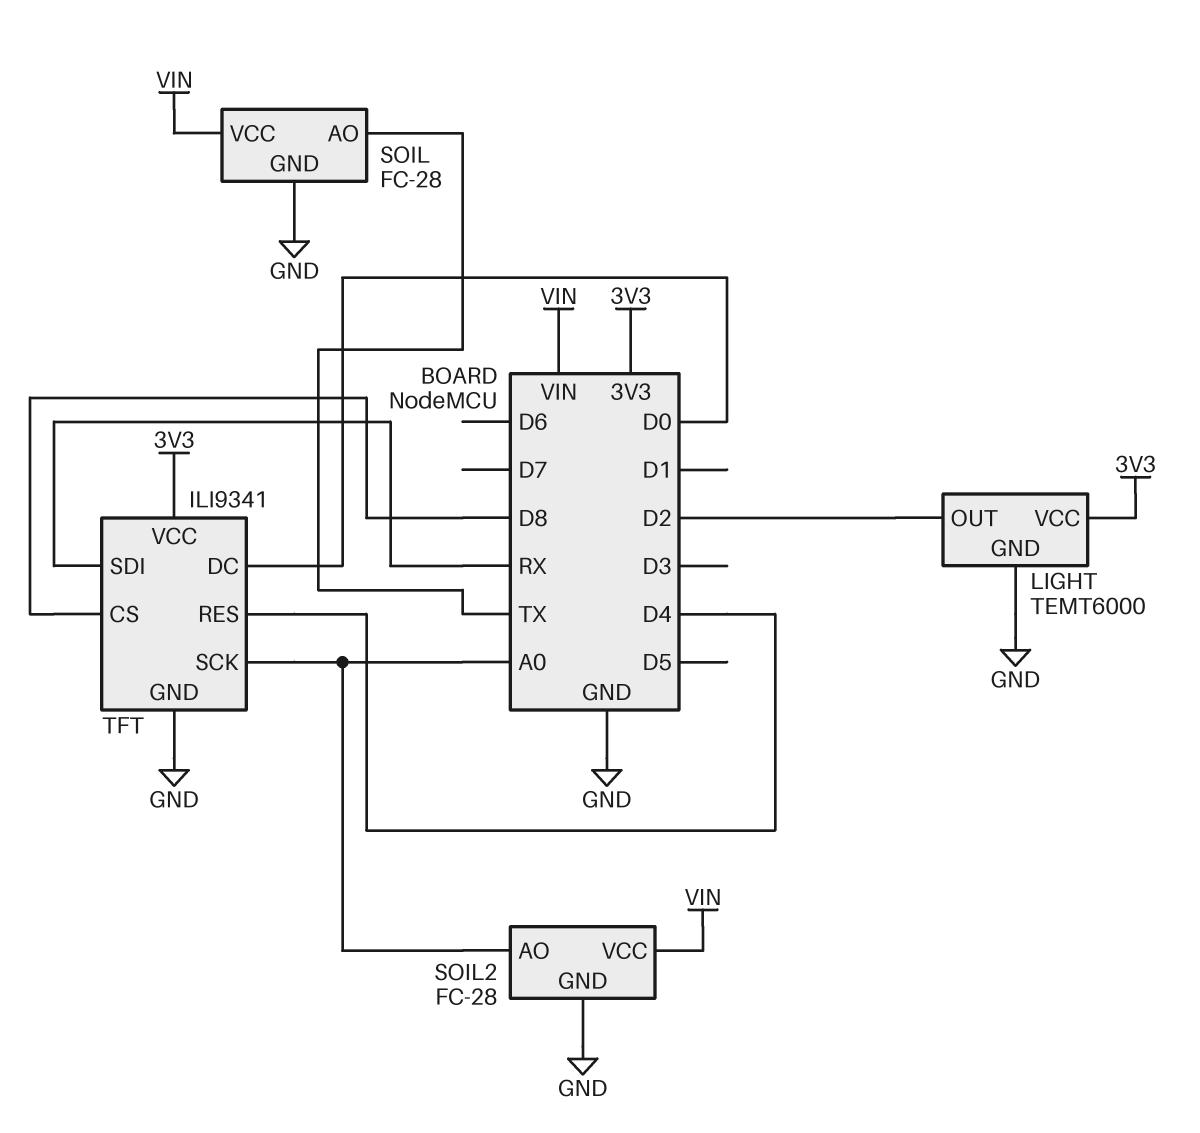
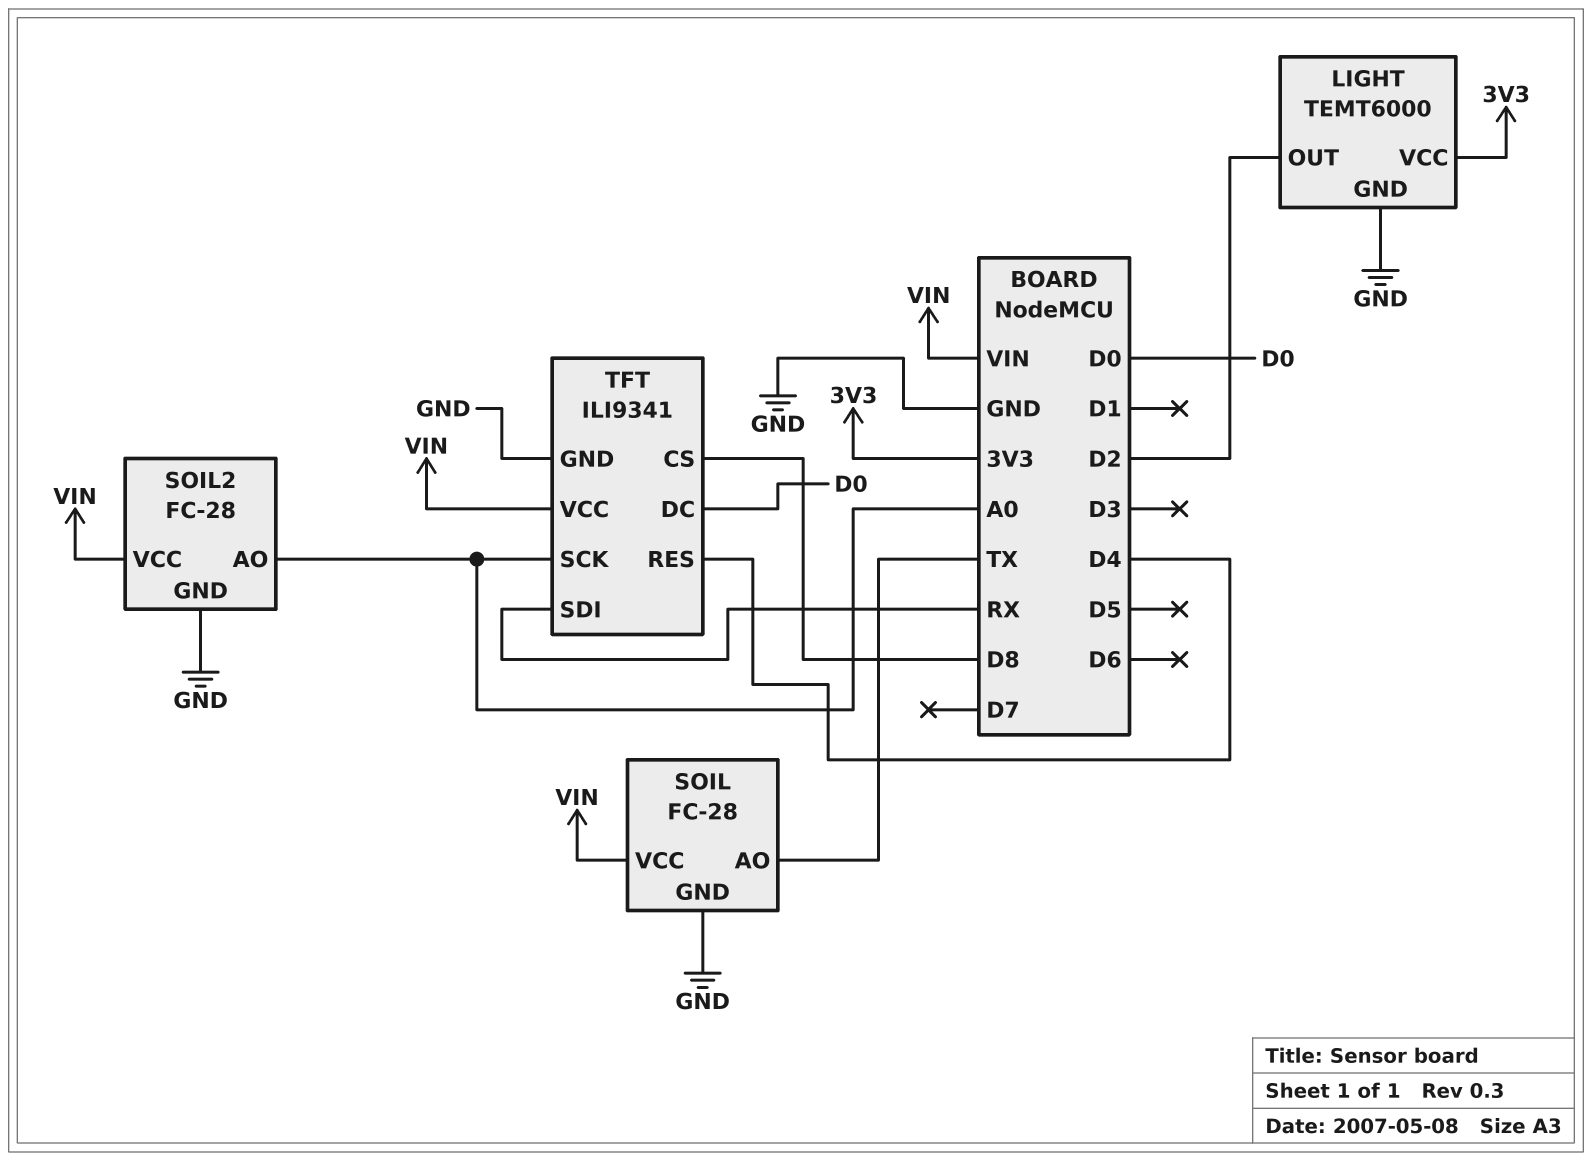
TFT pin VCC: 3V3 -> VIN

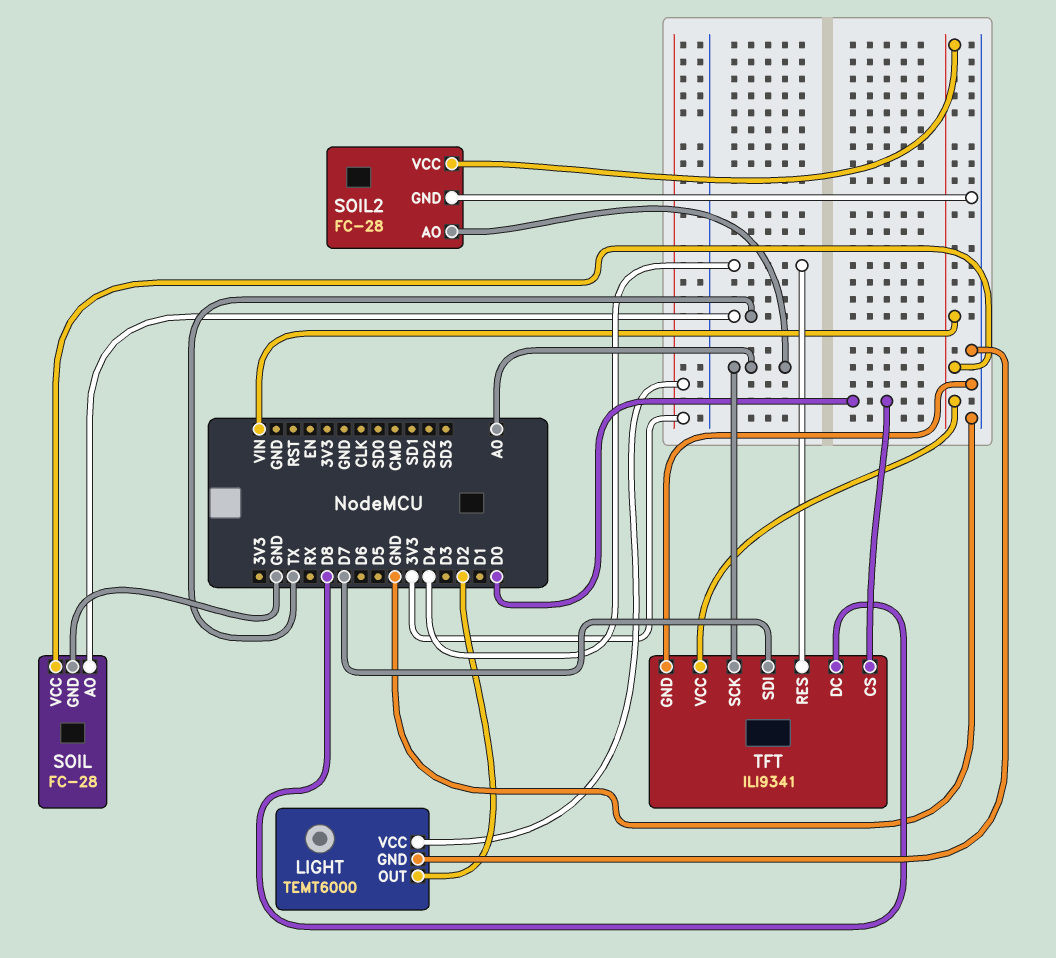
TFT pin CS: D8 -> D0
TFT pin DC: D0 -> D8
TFT pin SDI: RX -> D7

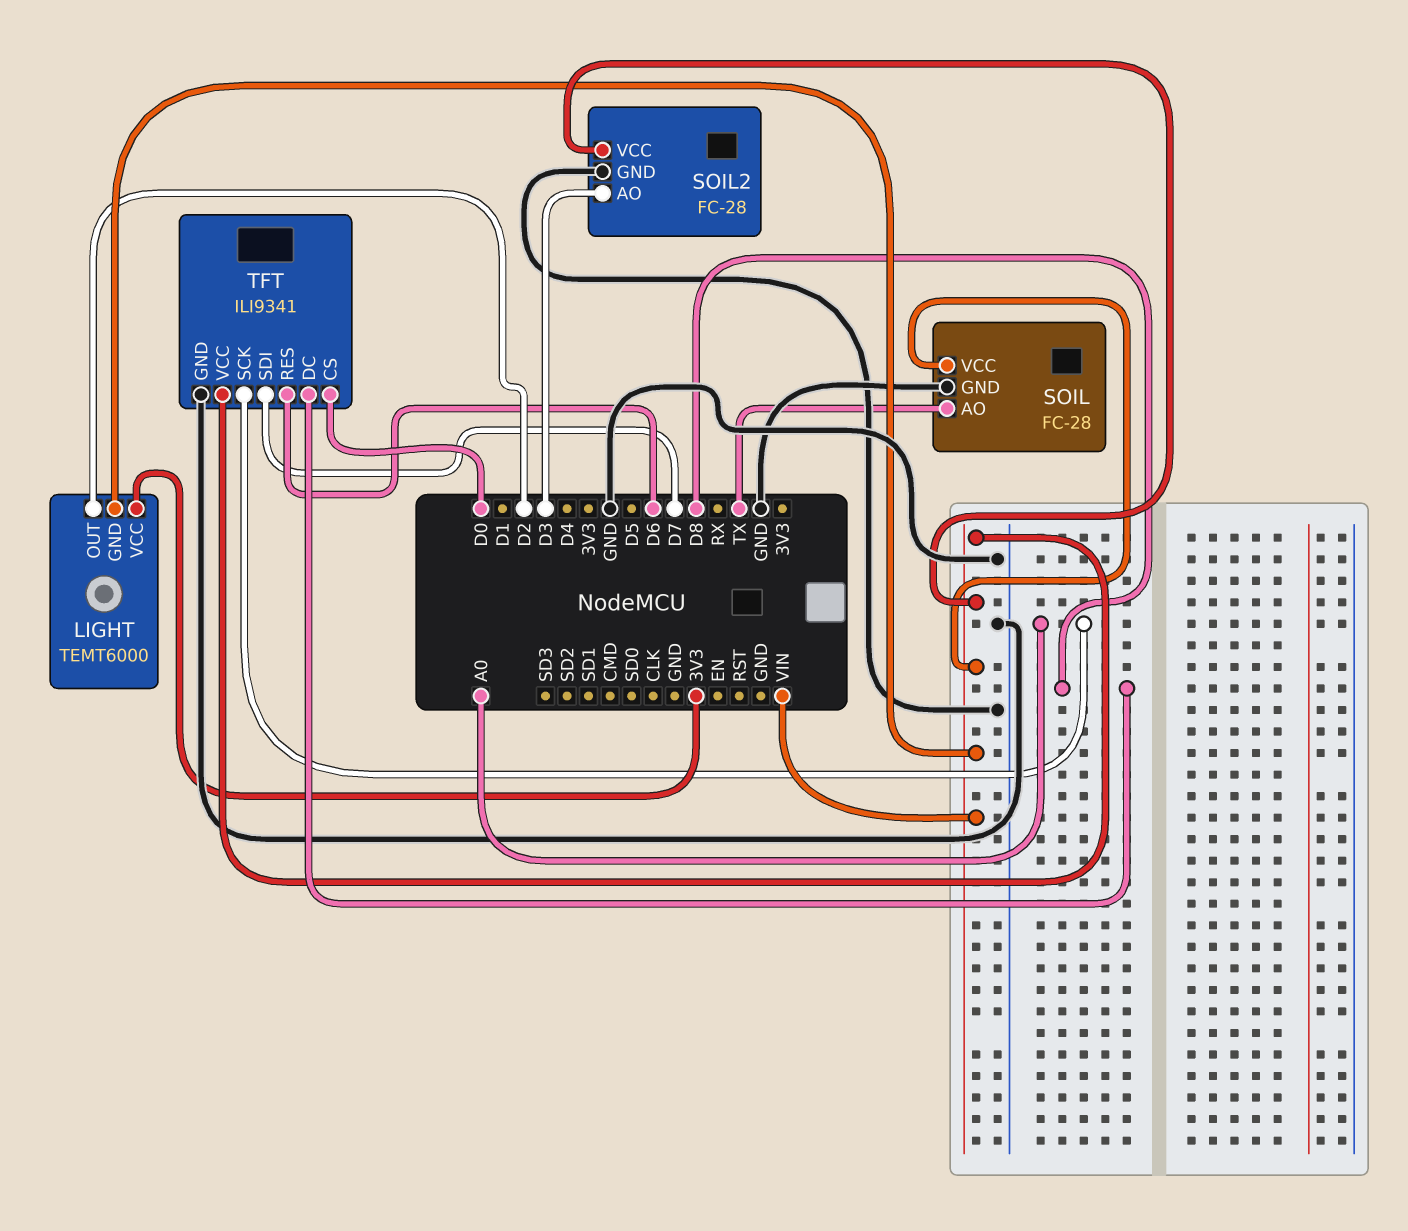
LIGHT pin GND: GND -> VIN
SOIL2 pin AO: A0 -> D3
TFT pin RES: D4 -> D6

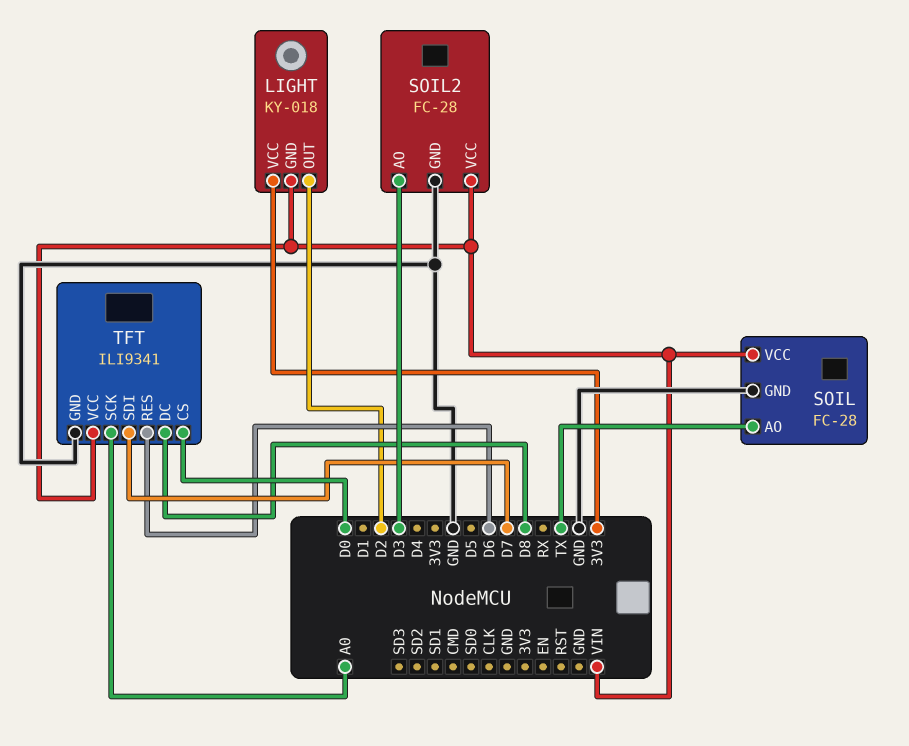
LIGHT: TEMT6000 -> KY-018

